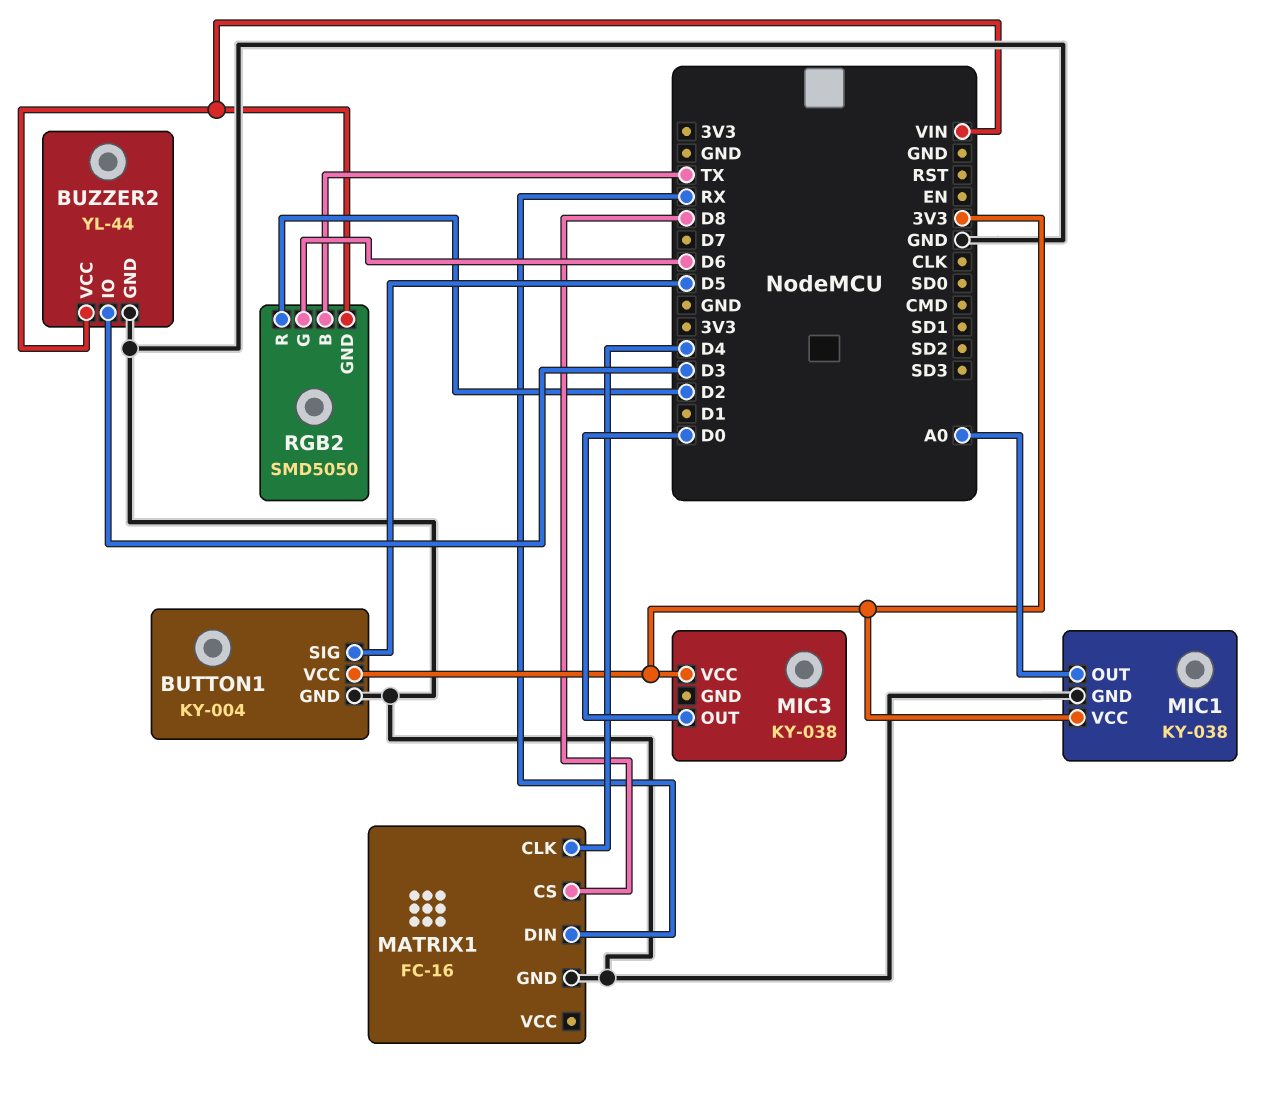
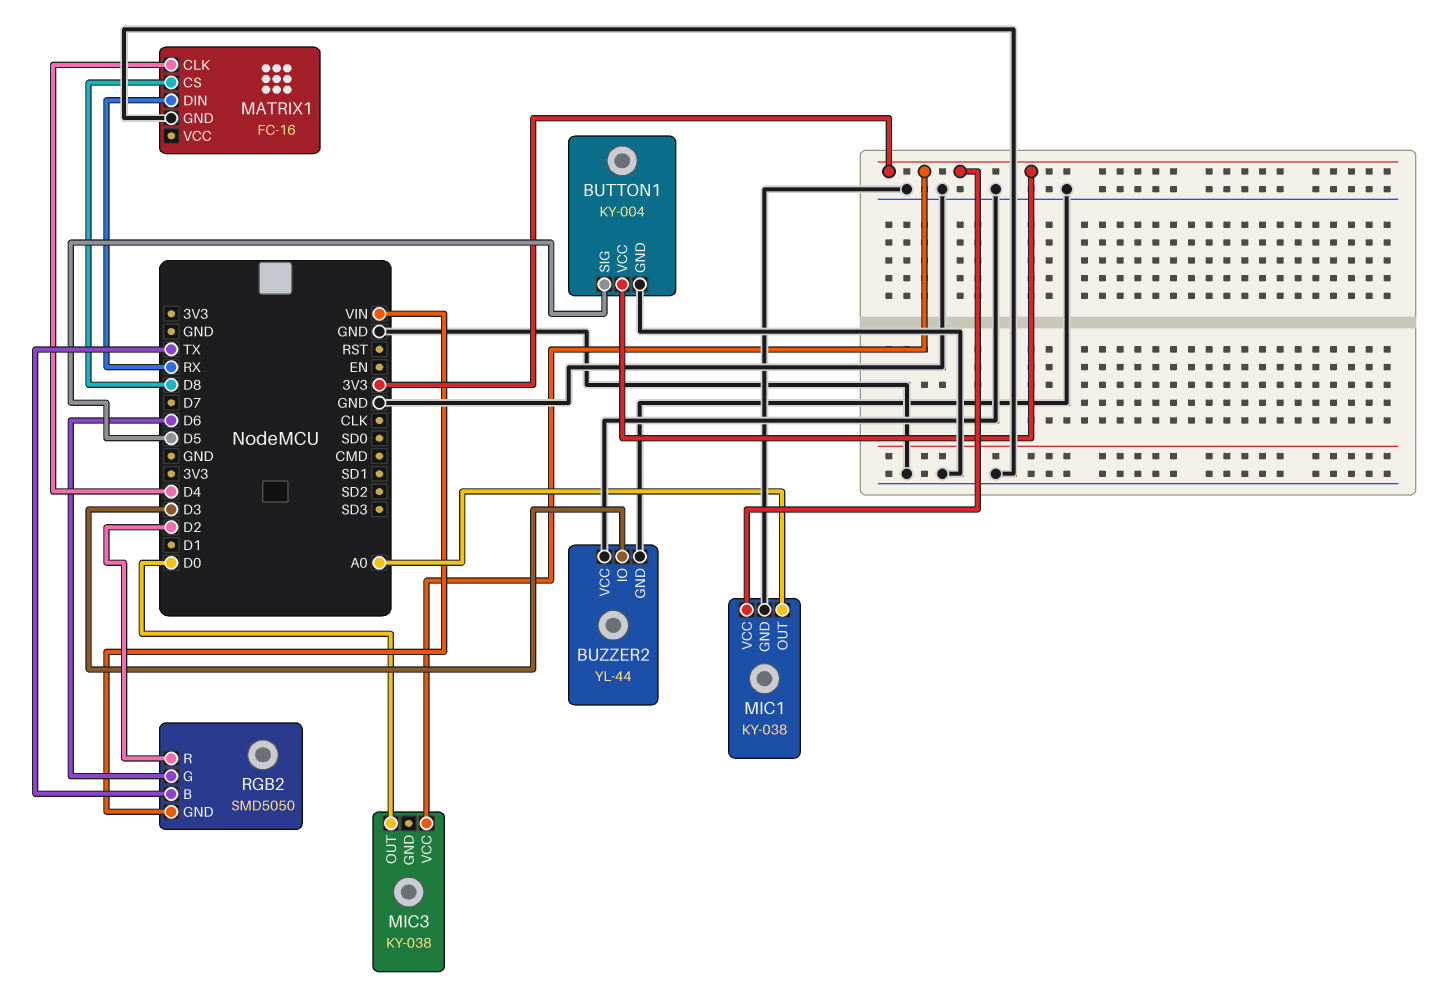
BUZZER2 pin VCC: VIN -> GND

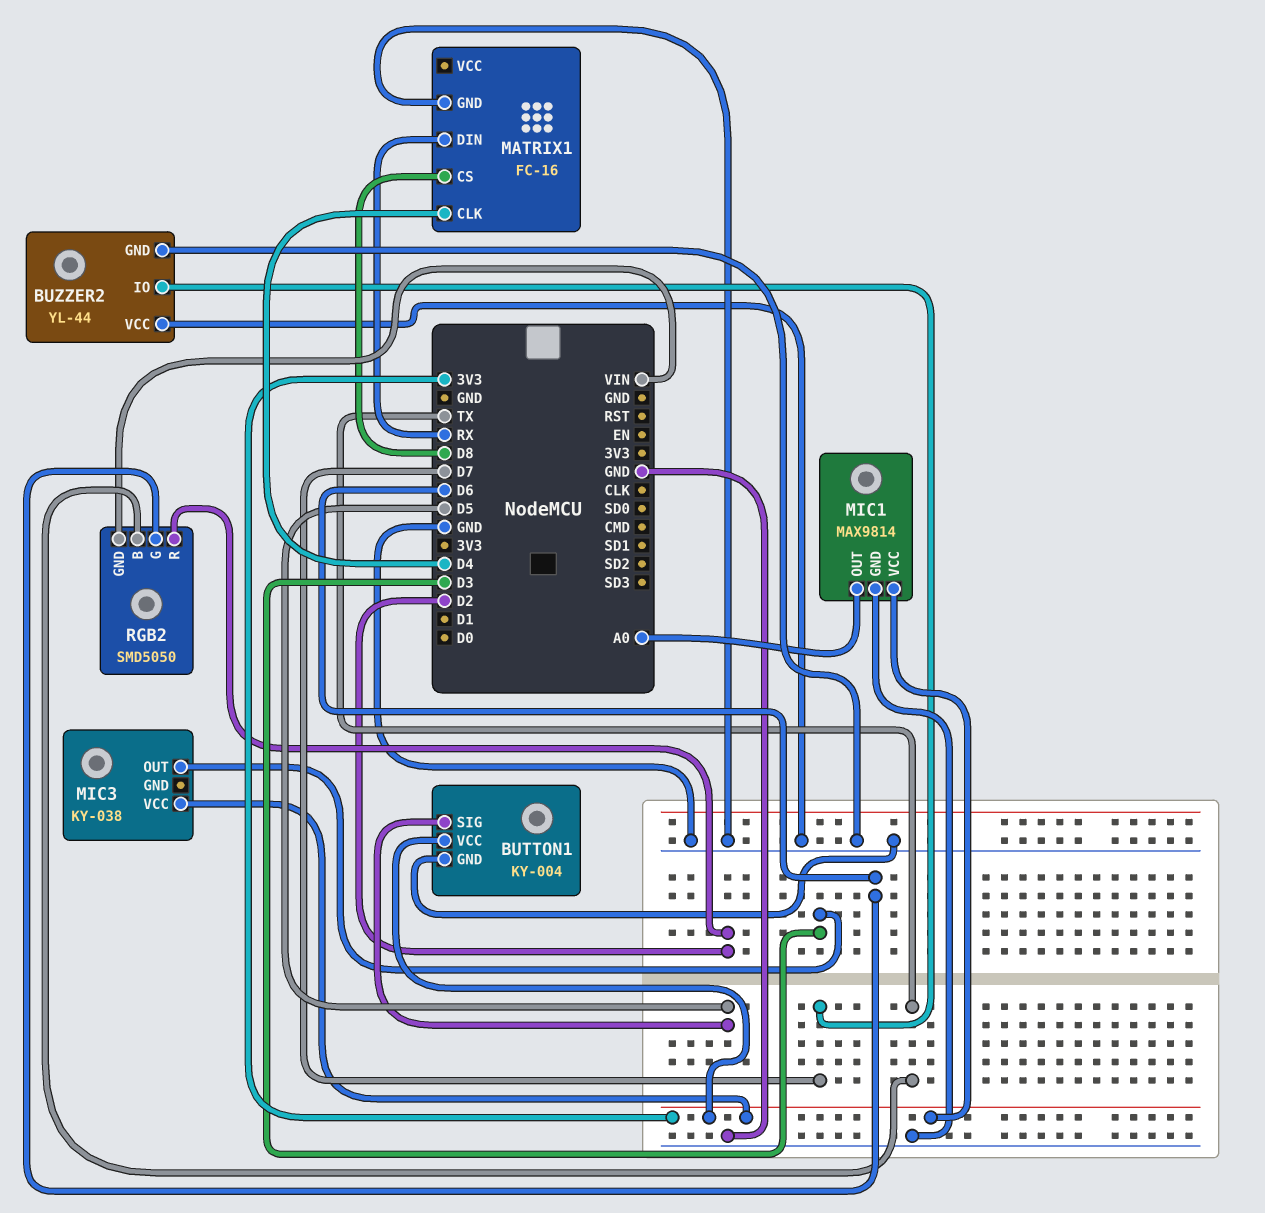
BUZZER2 pin IO: D3 -> D7
MIC1: KY-038 -> MAX9814
MIC3 pin OUT: D0 -> D3

